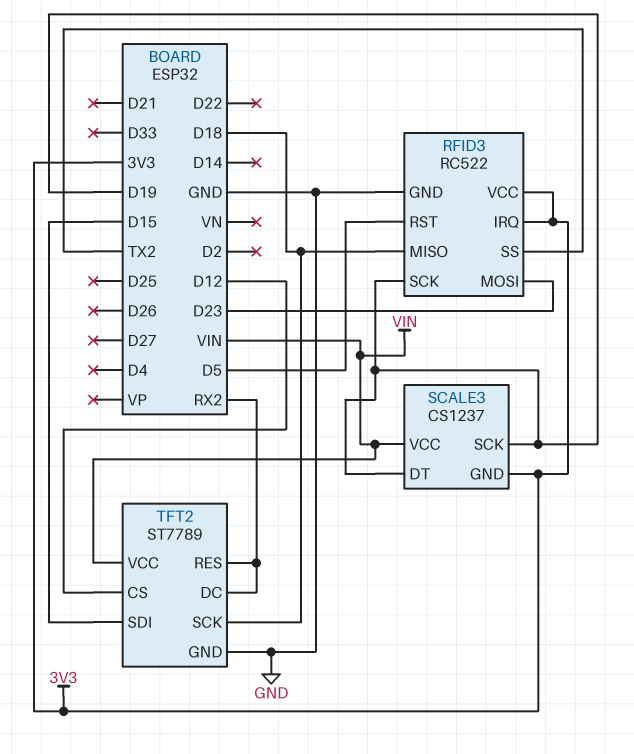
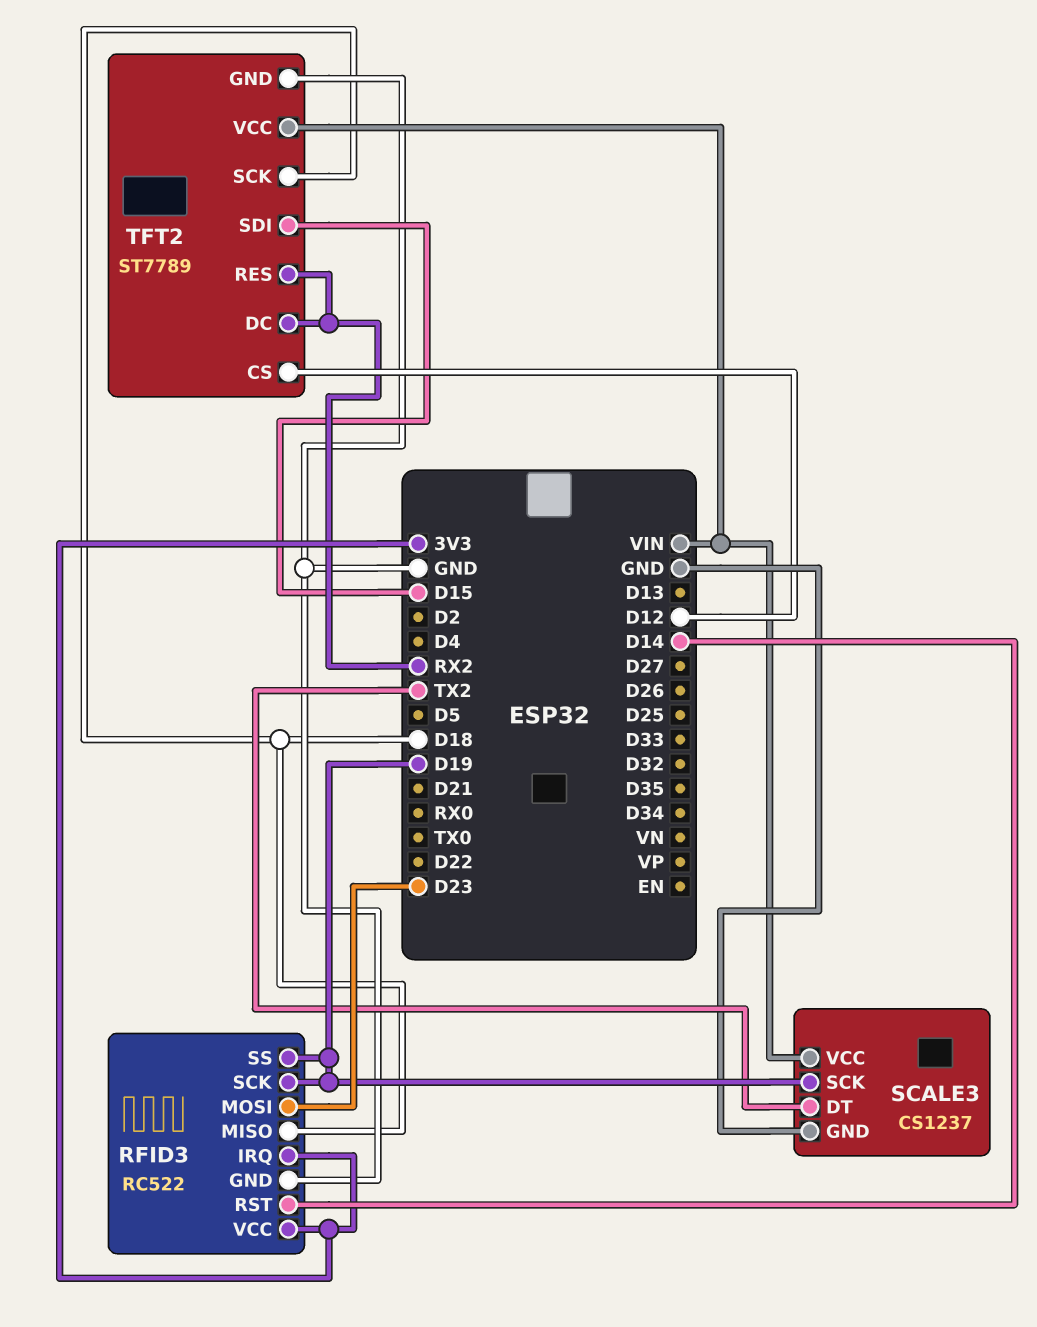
RFID3 pin RST: D5 -> D14
RFID3 pin SS: TX2 -> D19
SCALE3 pin DT: D19 -> TX2
SCALE3 pin GND: 3V3 -> GND

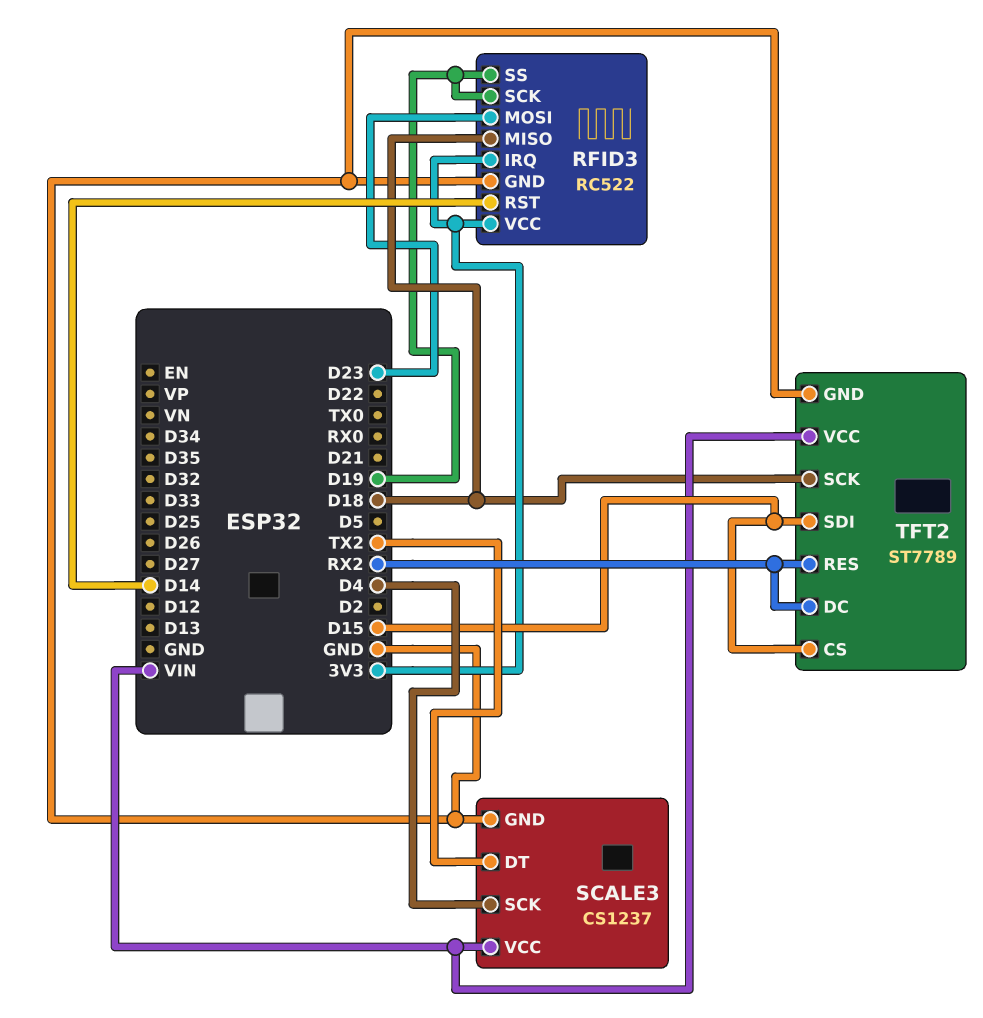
SCALE3 pin SCK: D19 -> D4
TFT2 pin CS: D12 -> D15

